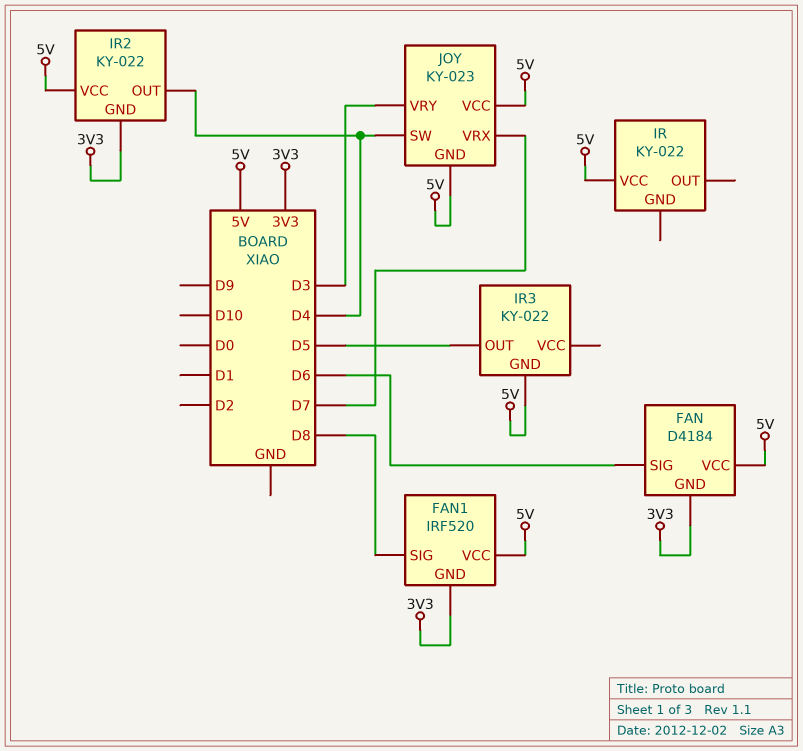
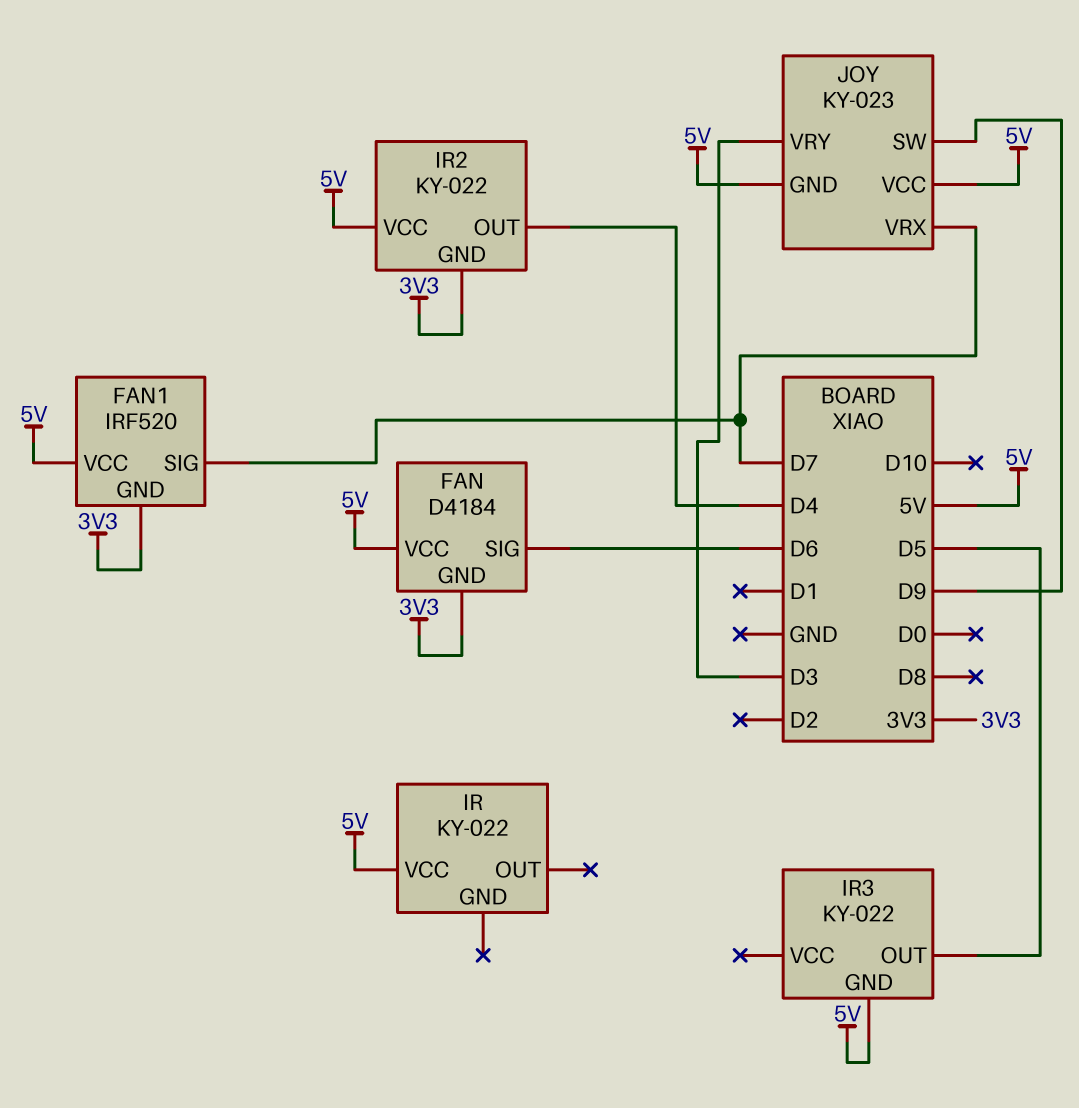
FAN1 pin SIG: D8 -> D7
JOY pin SW: D4 -> D9

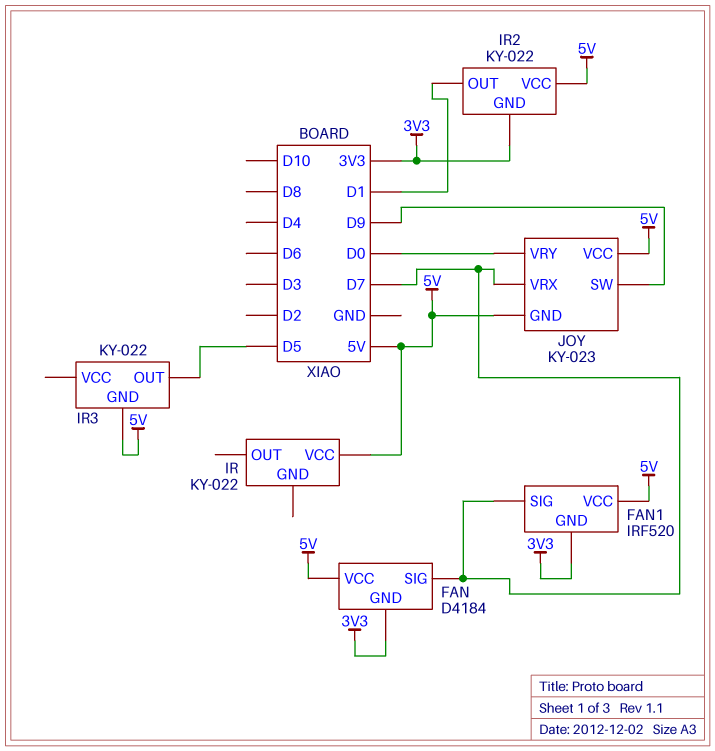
FAN pin SIG: D6 -> D7
IR2 pin OUT: D4 -> D1
JOY pin VRY: D3 -> D0

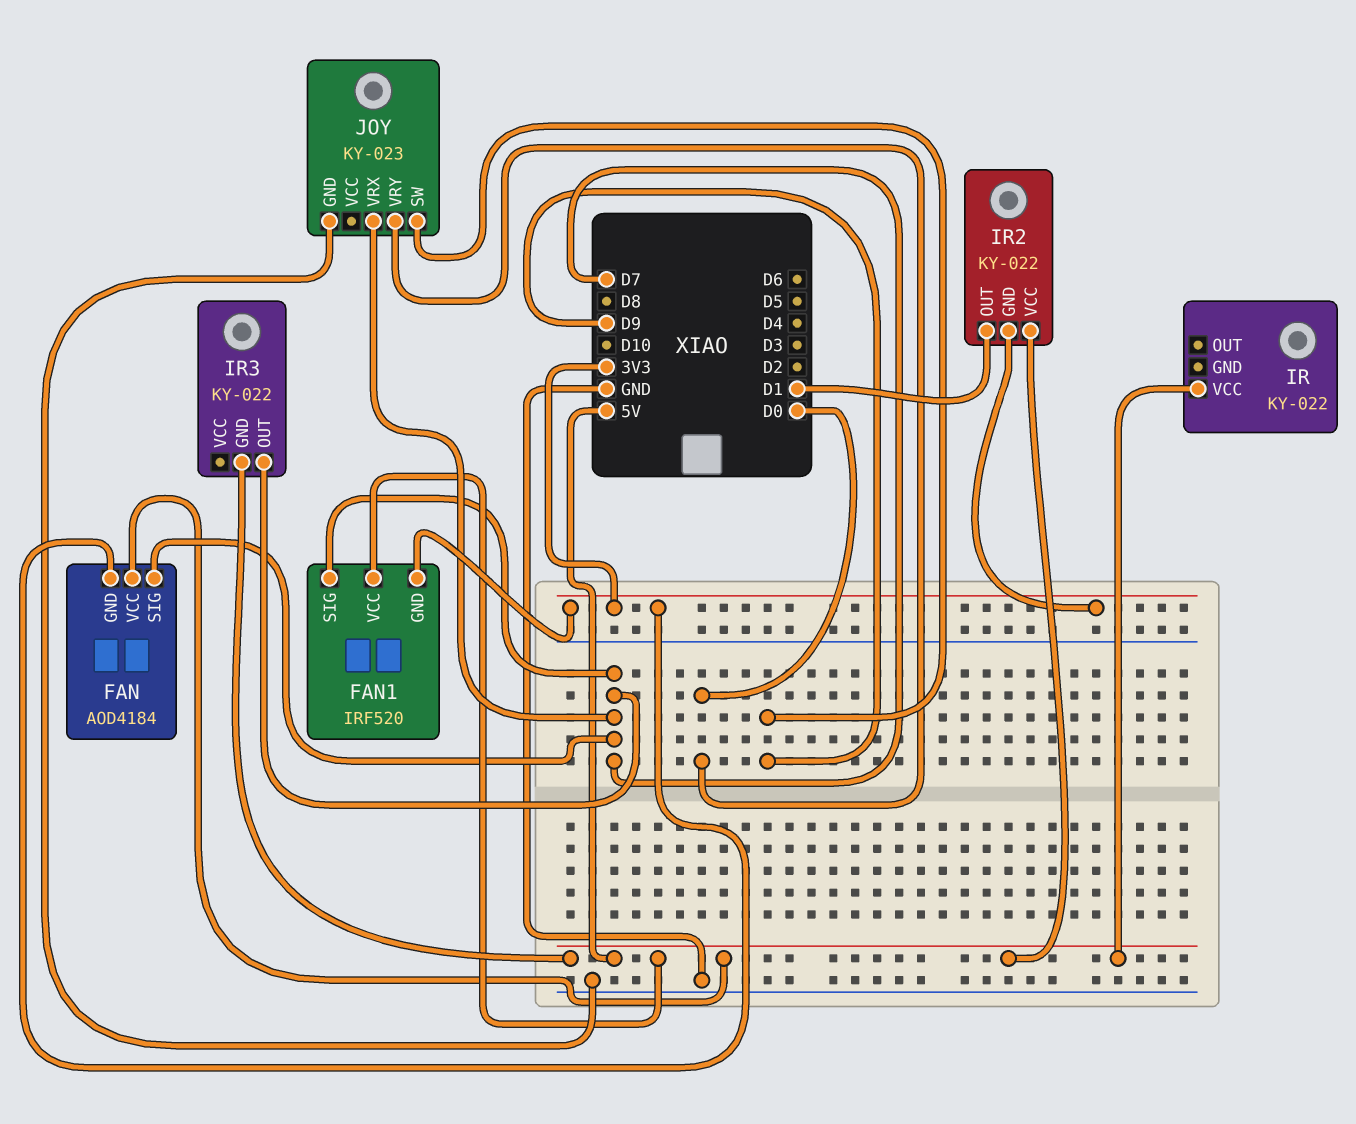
FAN: D4184 -> AOD4184
IR3 pin OUT: D5 -> D7
JOY pin GND: 5V -> GND
JOY pin VCC: 5V -> none

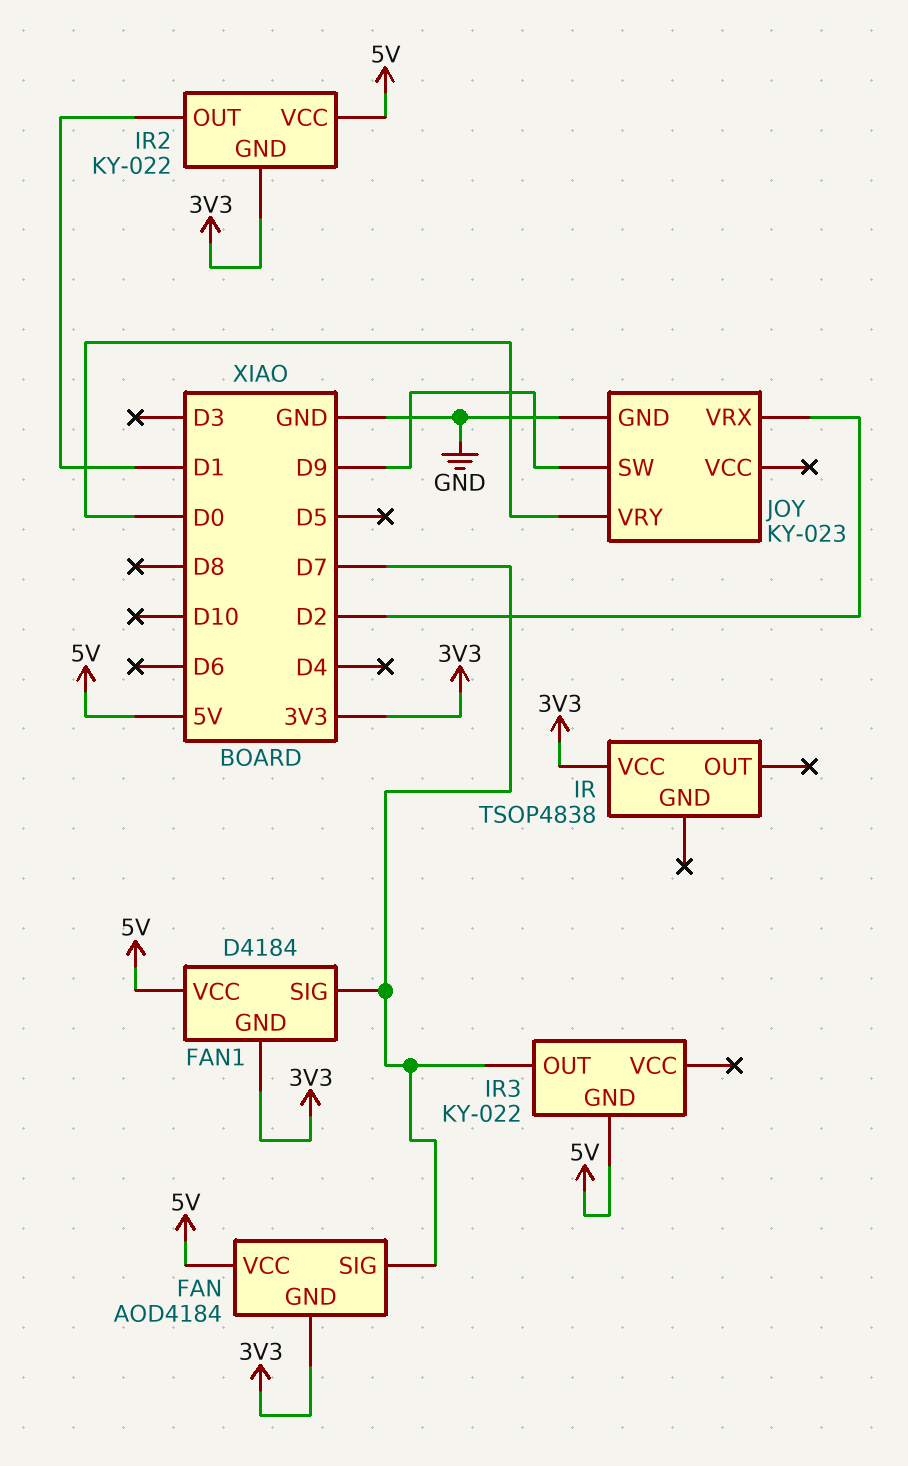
FAN1: IRF520 -> D4184
IR: KY-022 -> TSOP4838
IR pin VCC: 5V -> 3V3
JOY pin VRX: D7 -> D2

